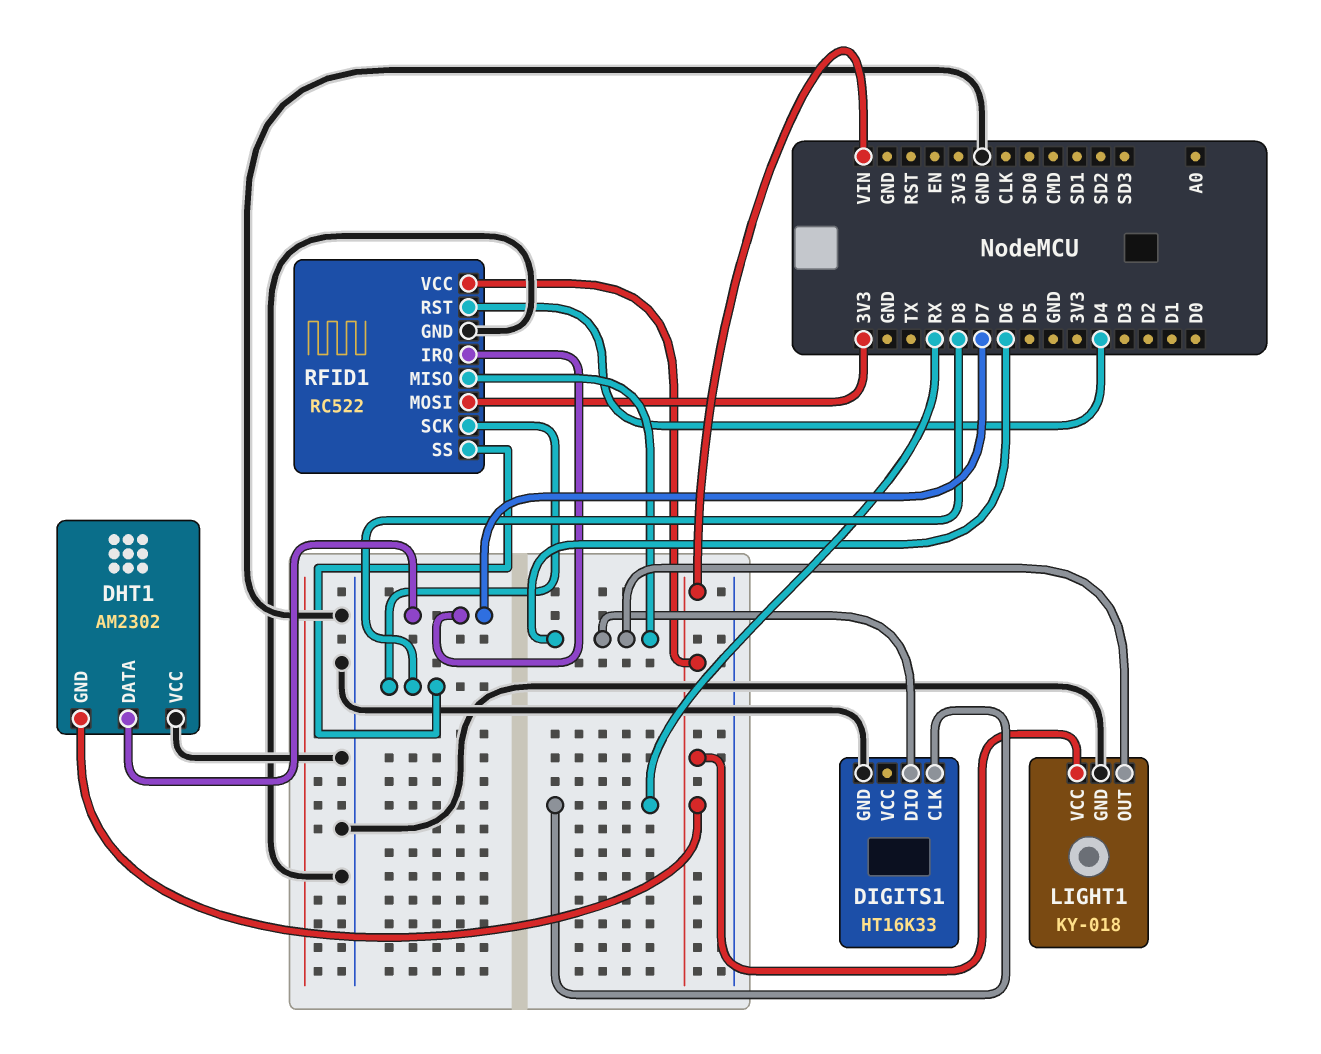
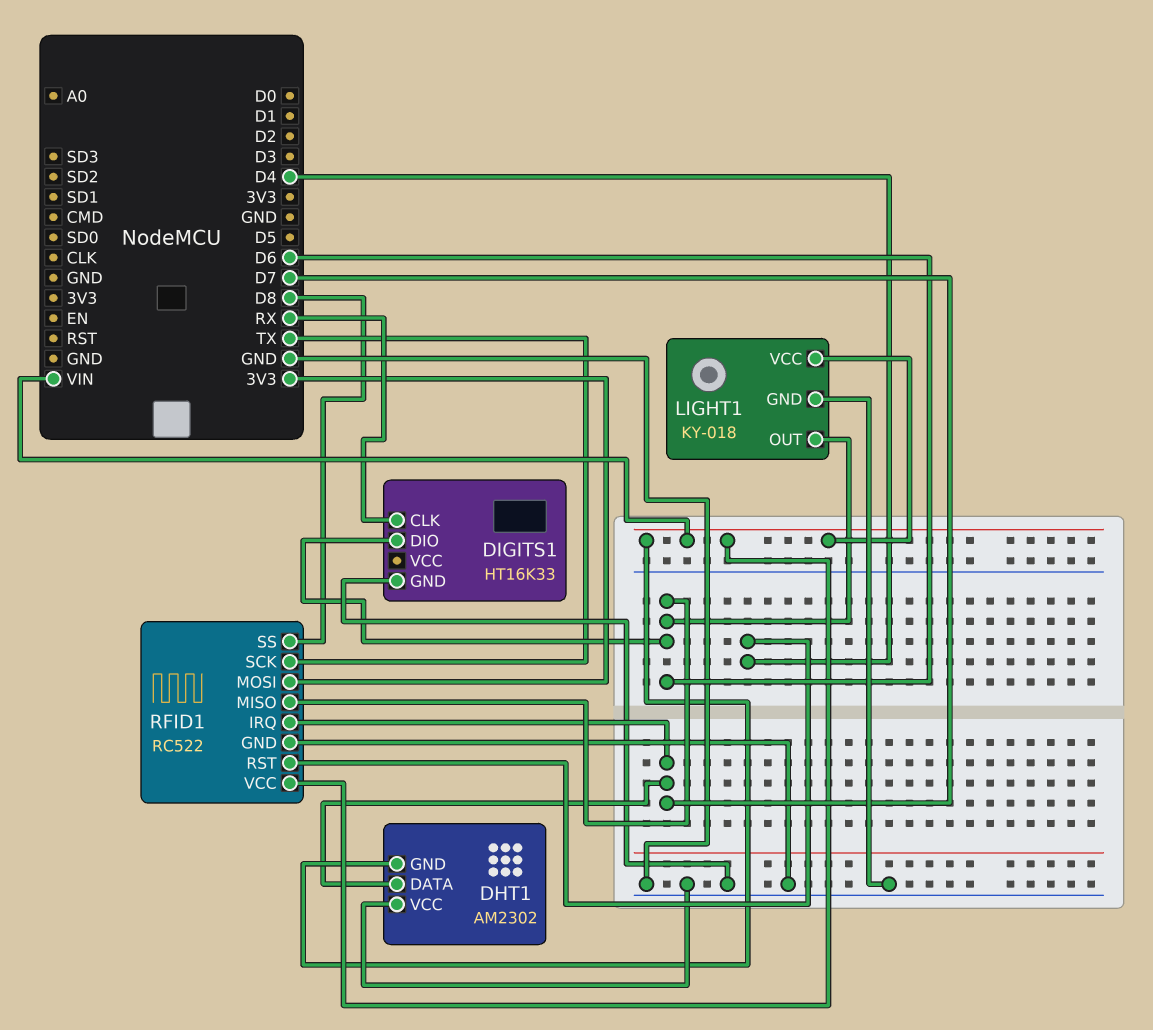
RFID1 pin SCK: D8 -> TX

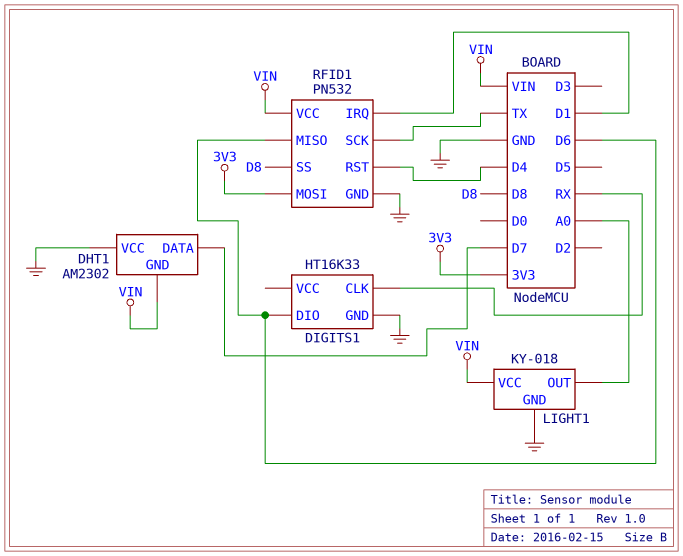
LIGHT1 pin OUT: D6 -> A0
RFID1: RC522 -> PN532
RFID1 pin IRQ: D7 -> D1

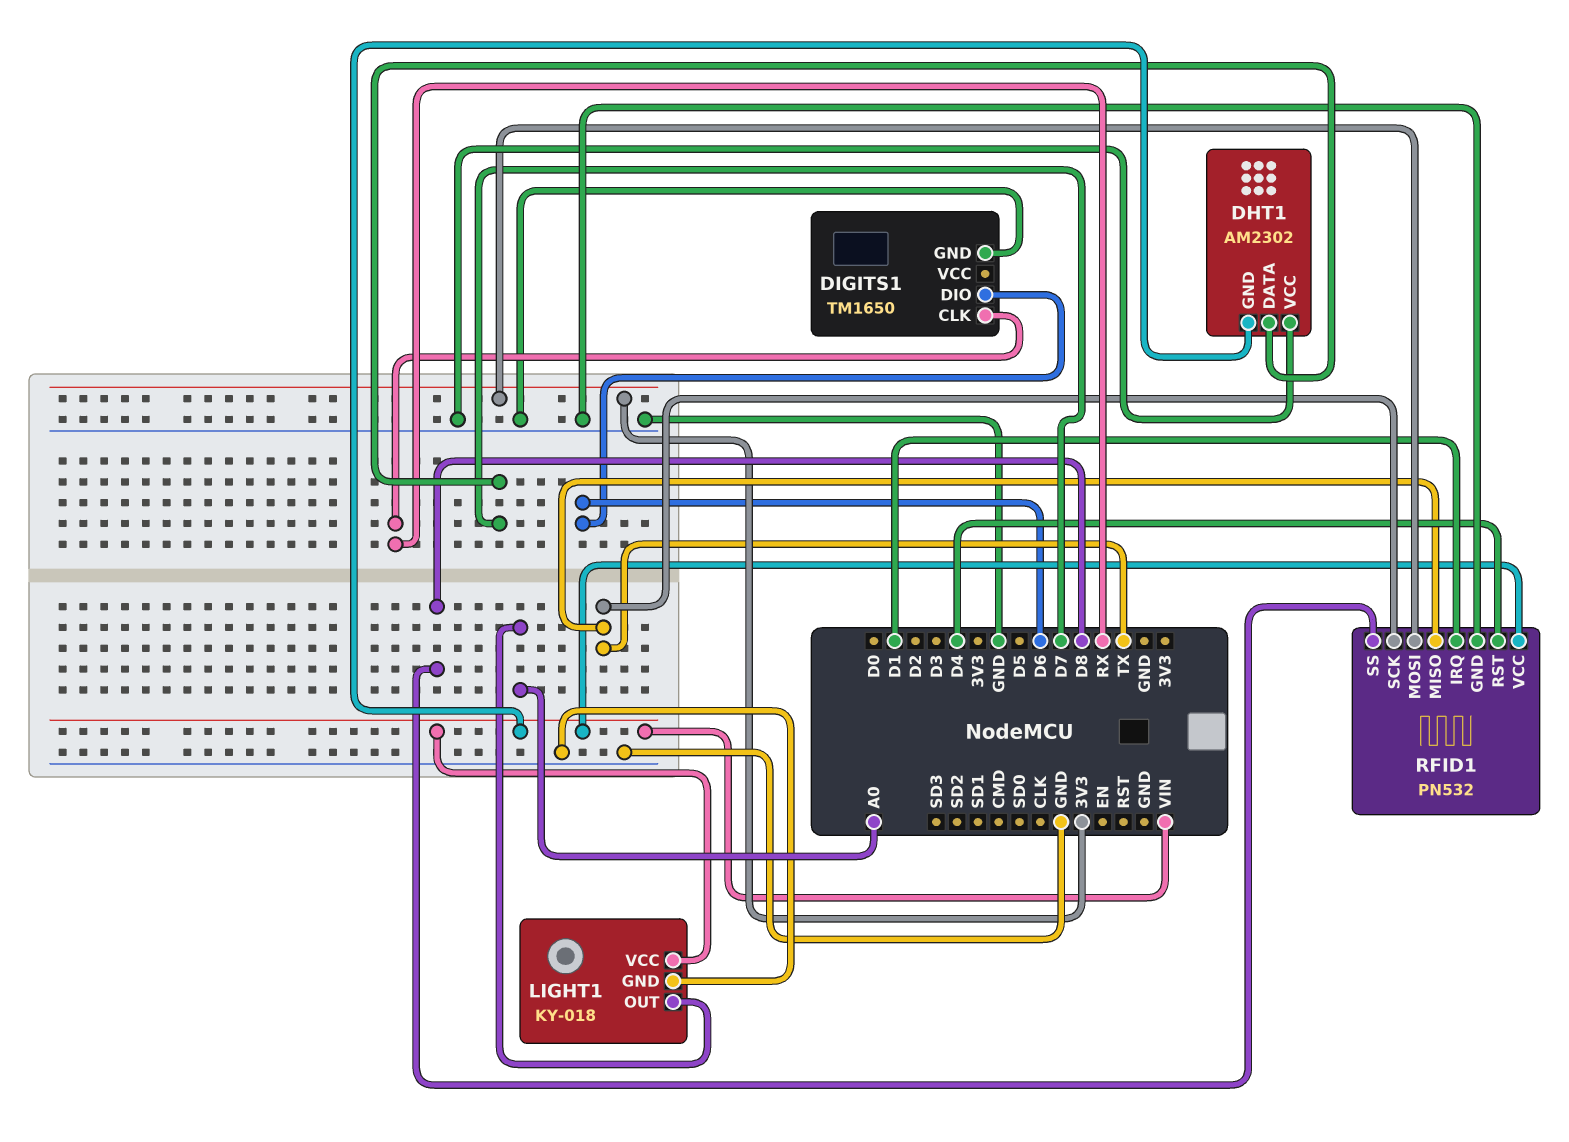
DIGITS1: HT16K33 -> TM1650
RFID1 pin MISO: D6 -> TX

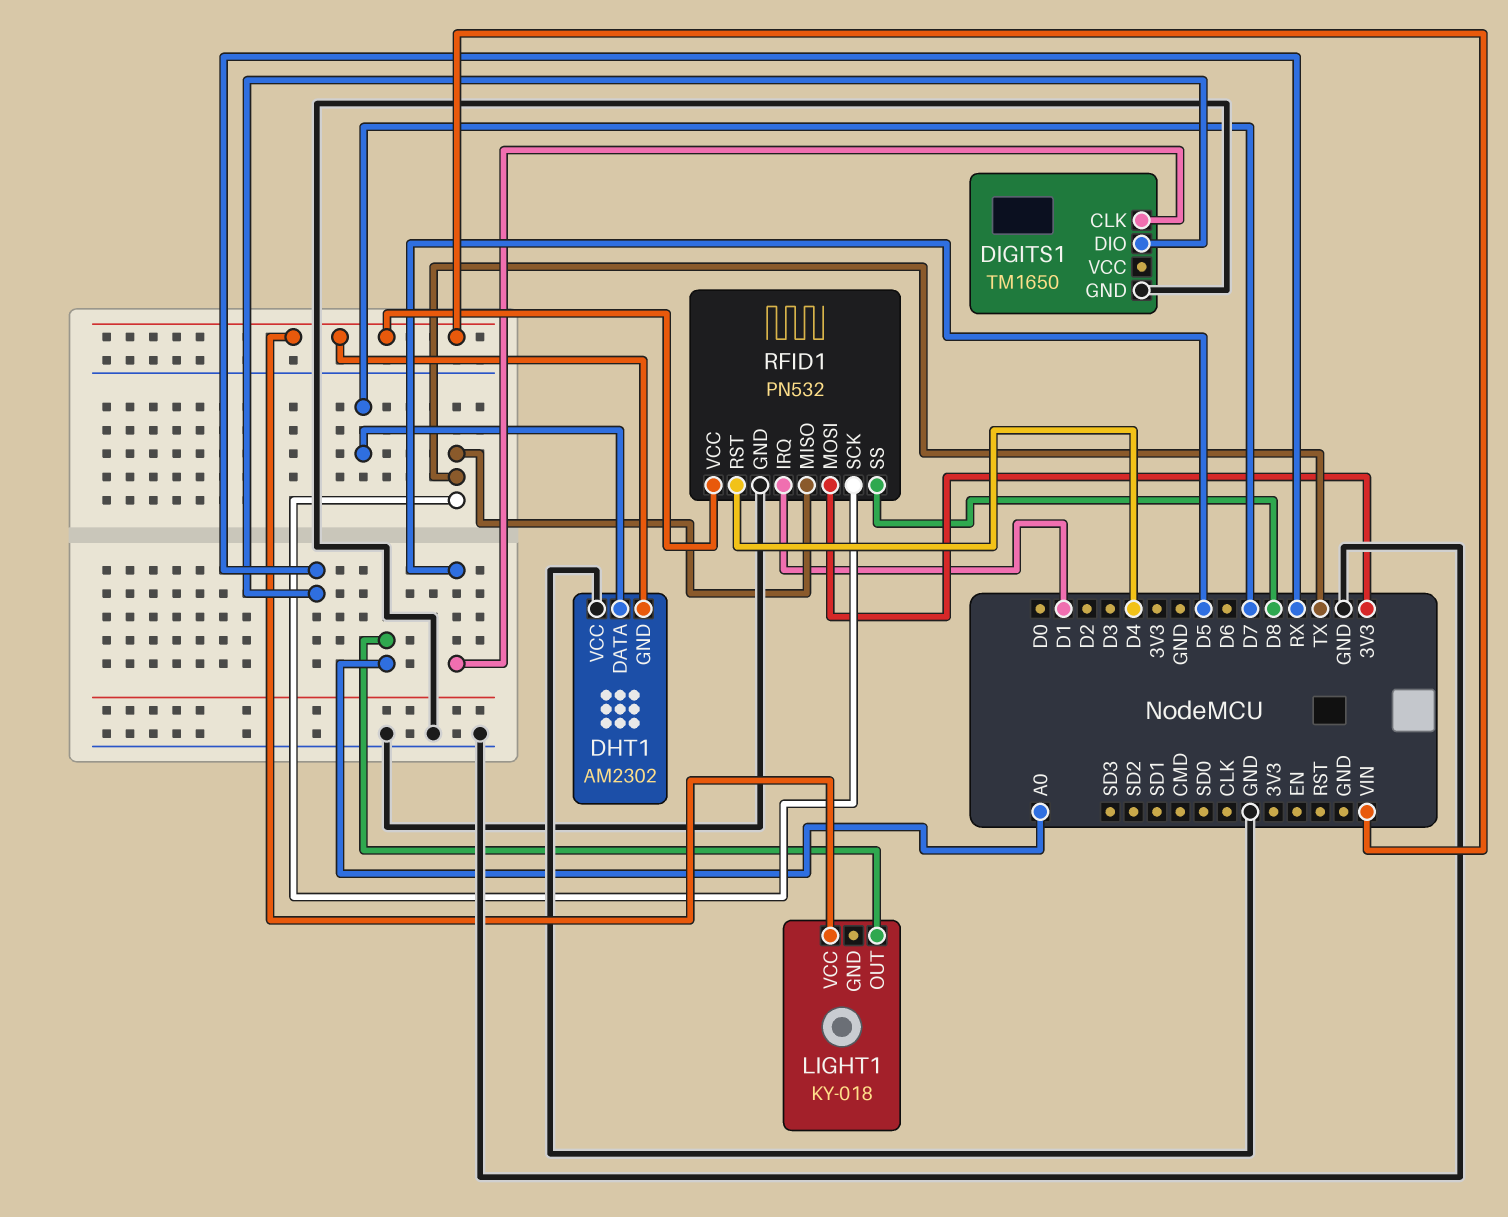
DIGITS1 pin CLK: RX -> D5
DIGITS1 pin DIO: D6 -> RX
LIGHT1 pin GND: GND -> none

